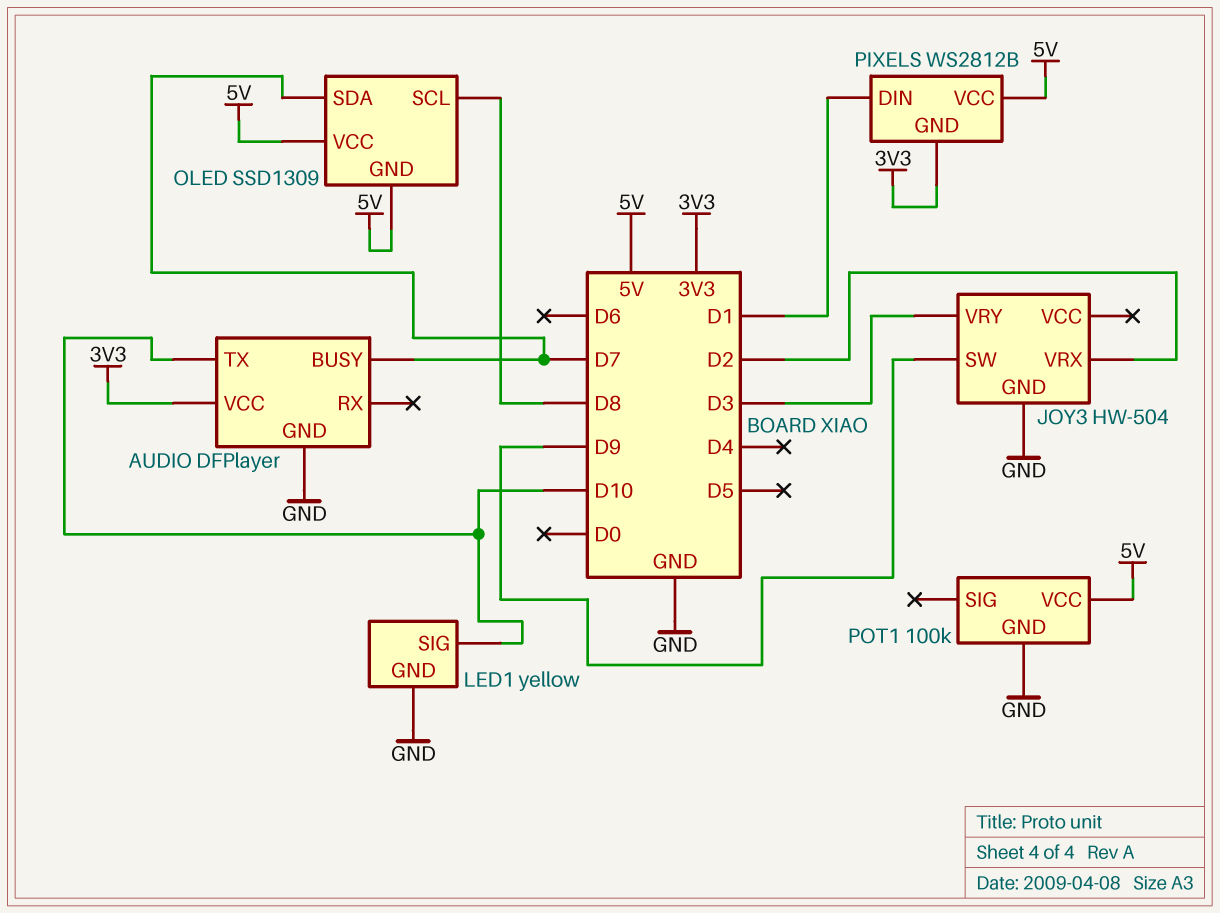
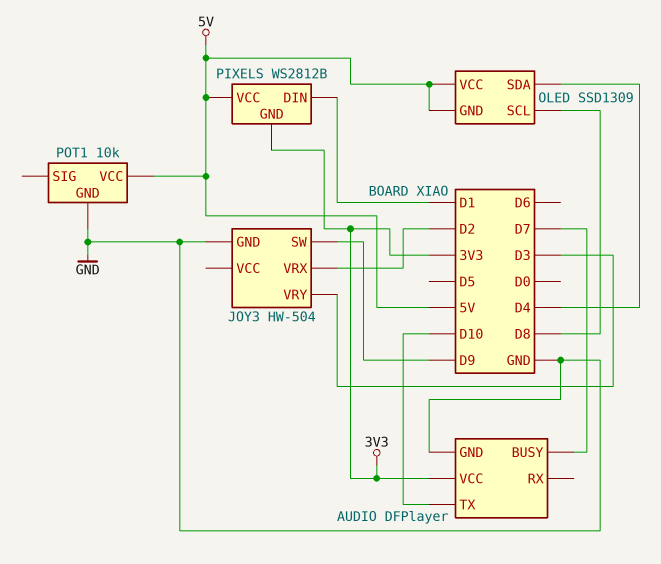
LED1: yellow -> none
LED1 pin GND: GND -> none
LED1 pin SIG: D10 -> none
OLED pin SDA: D7 -> D4
POT1: 100k -> 10k

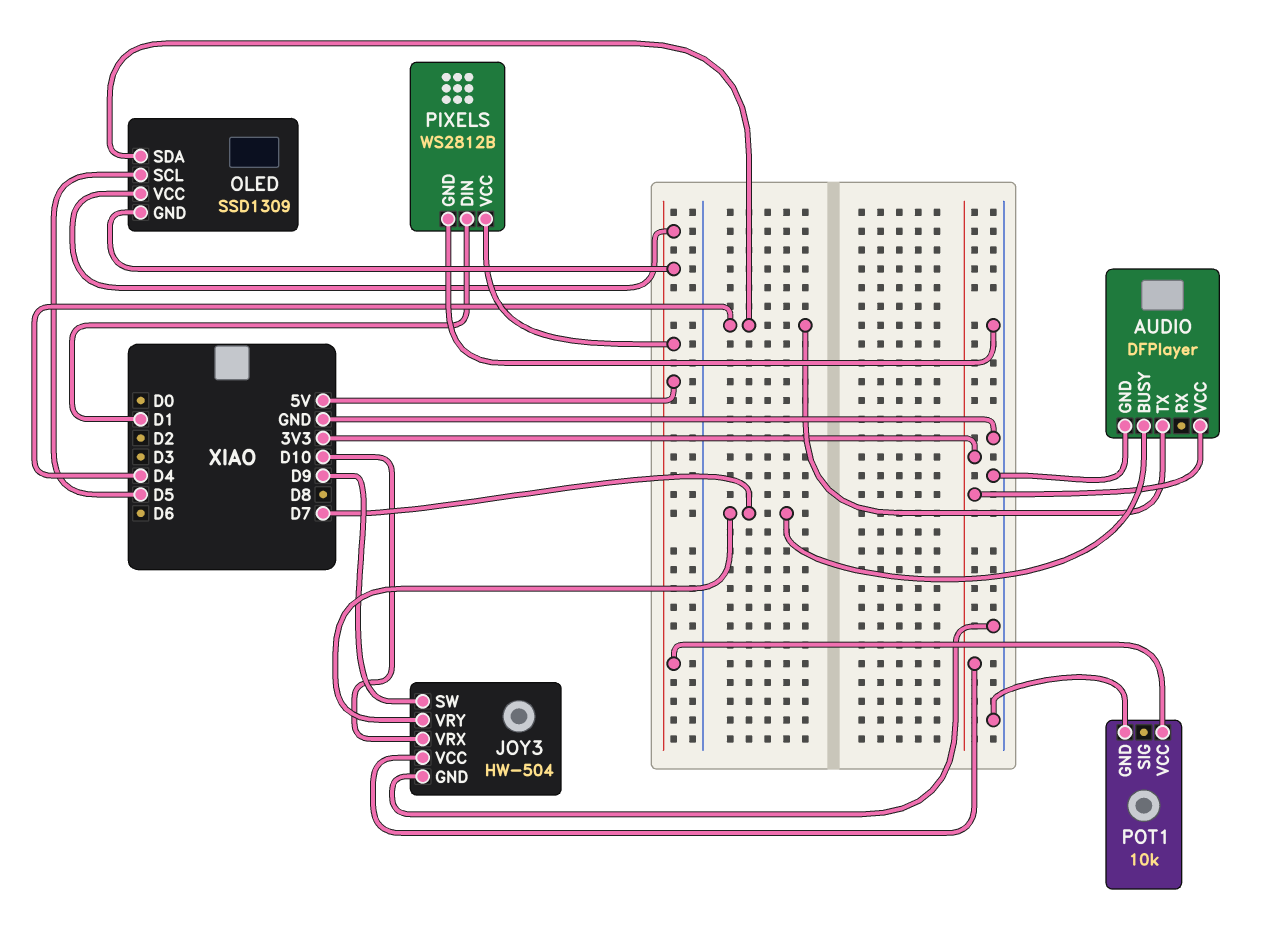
AUDIO pin TX: D10 -> D4
JOY3 pin VCC: none -> 3V3
JOY3 pin VRX: D2 -> D10
JOY3 pin VRY: D3 -> D7
OLED pin SCL: D8 -> D5
PIXELS pin GND: 3V3 -> GND

